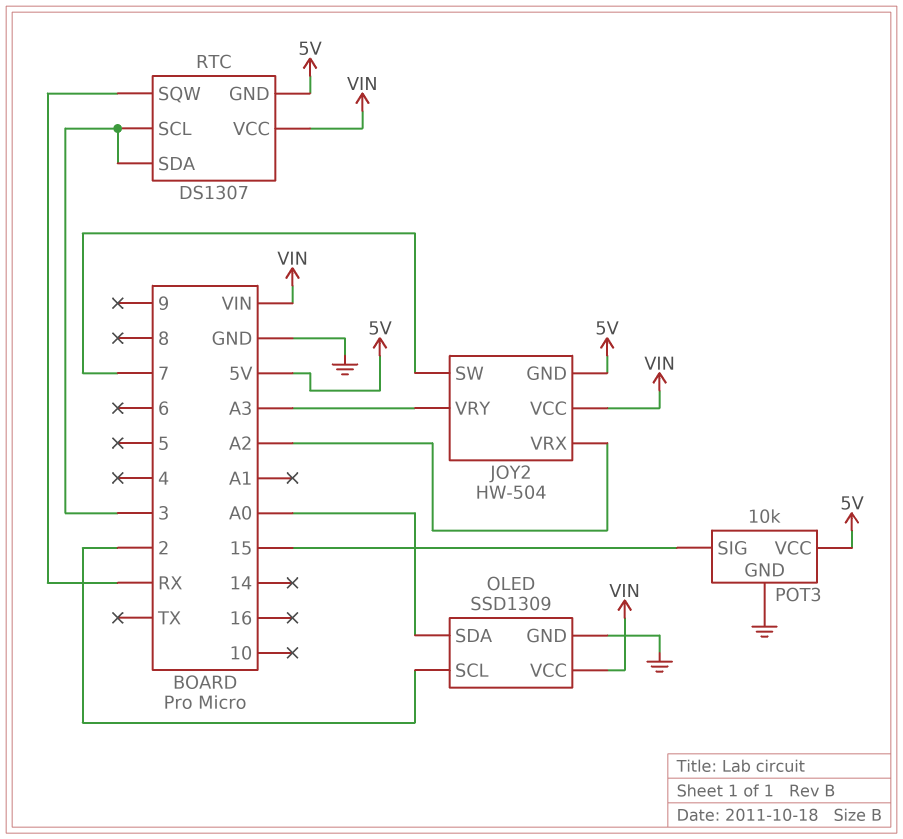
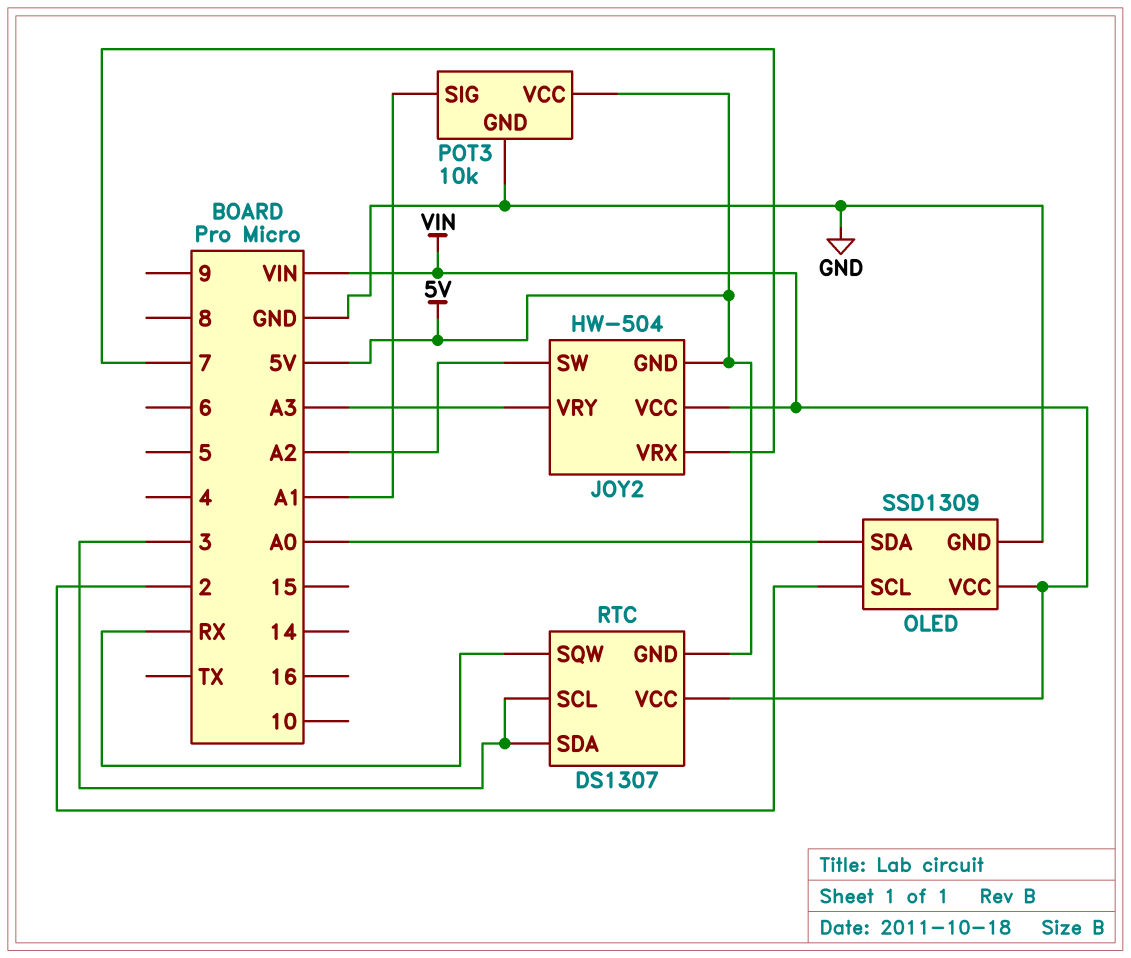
JOY2 pin SW: 7 -> A2
JOY2 pin VRX: A2 -> 7
POT3 pin SIG: 15 -> A1

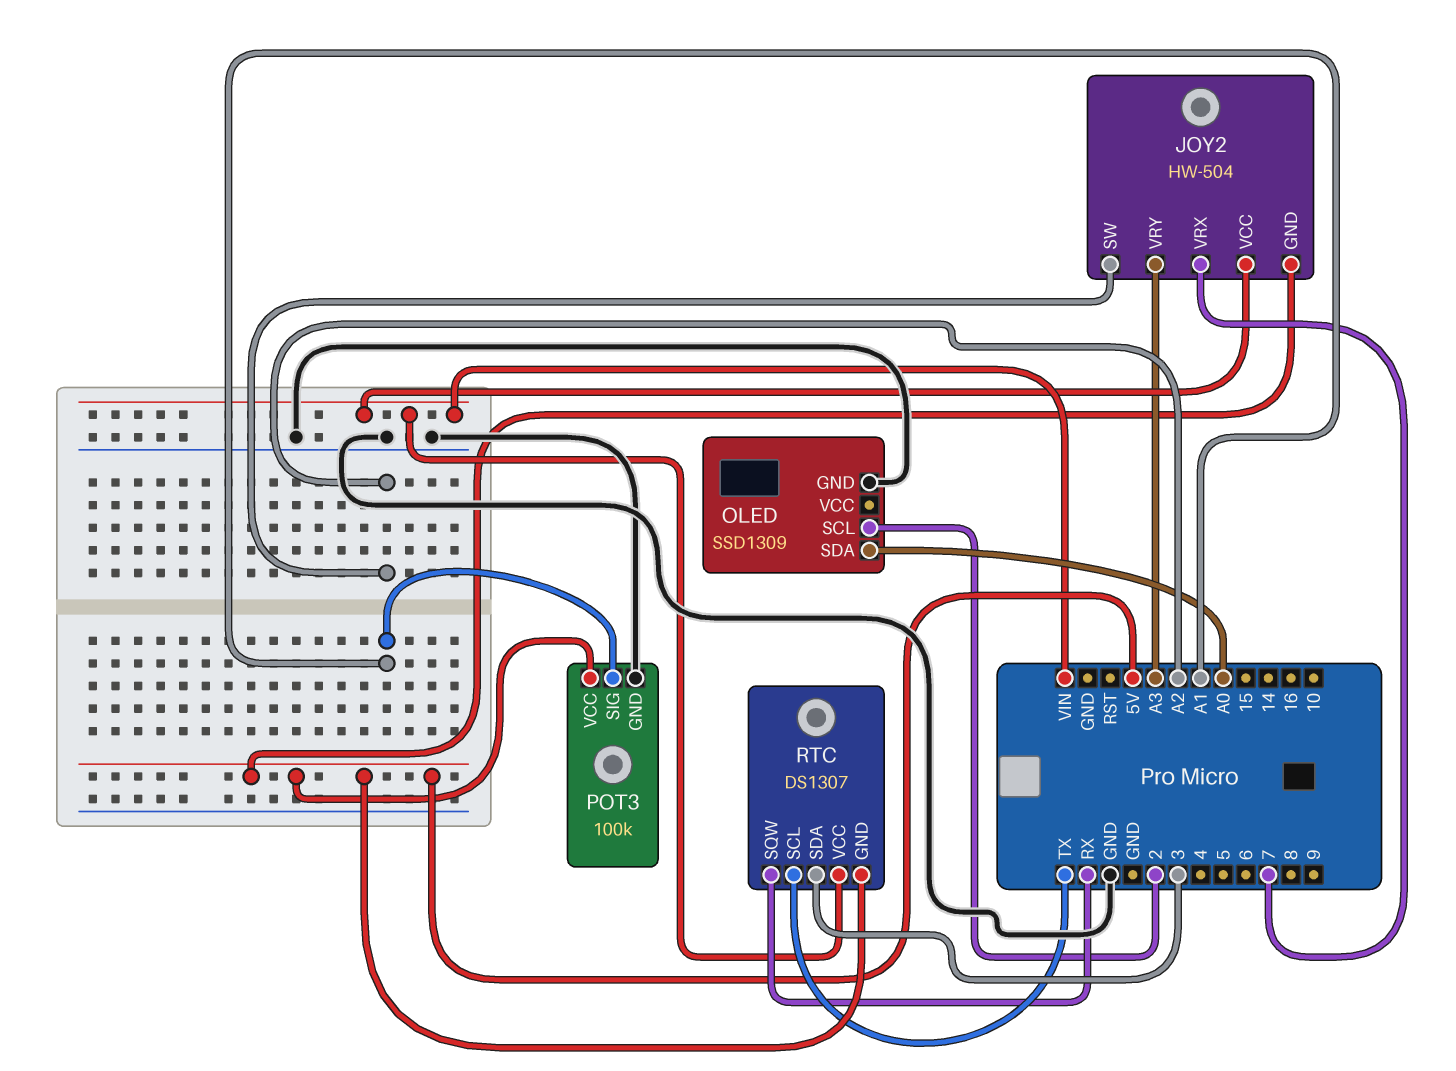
OLED pin VCC: VIN -> none
POT3: 10k -> 100k
RTC pin SCL: 3 -> TX

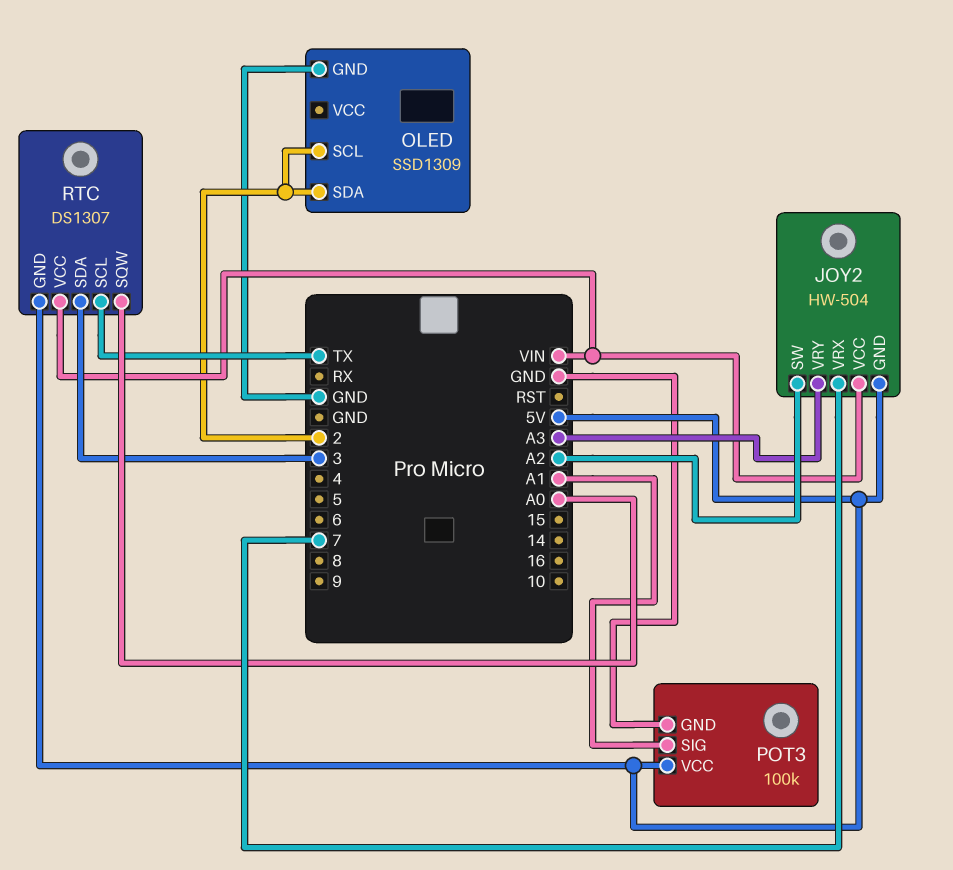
OLED pin SDA: A0 -> 2
RTC pin SQW: RX -> A0

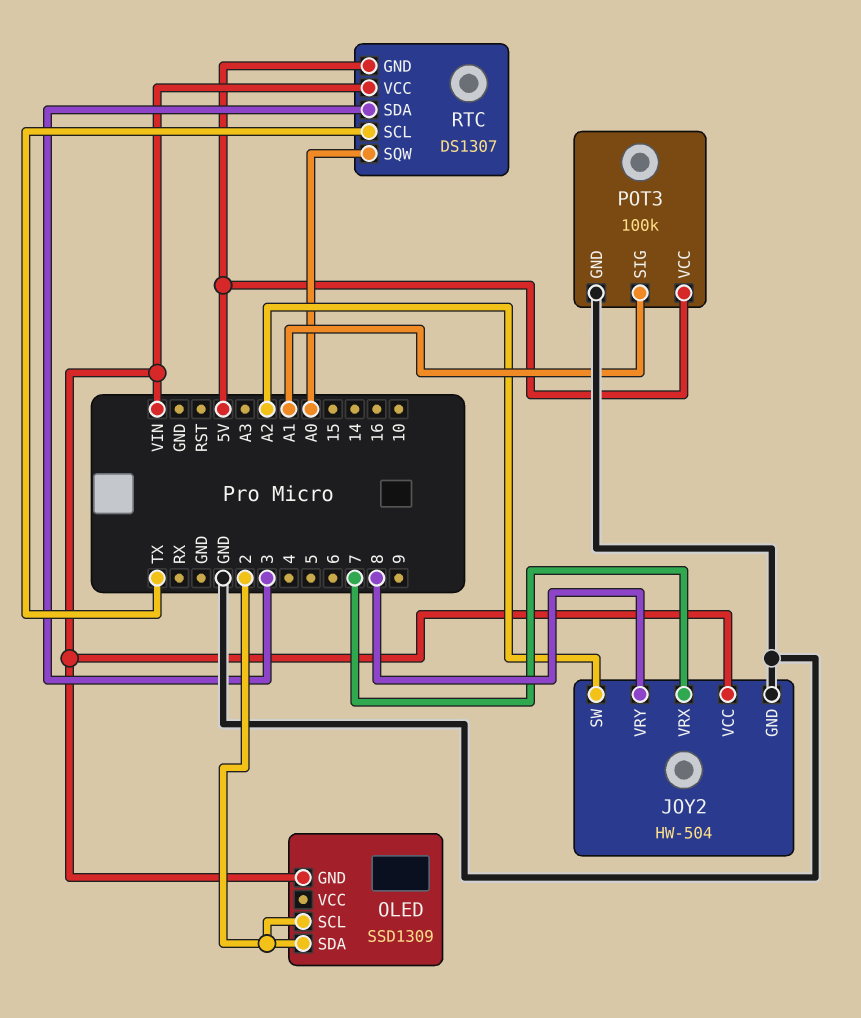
JOY2 pin GND: 5V -> GND
JOY2 pin VRY: A3 -> 8
OLED pin GND: GND -> VIN

